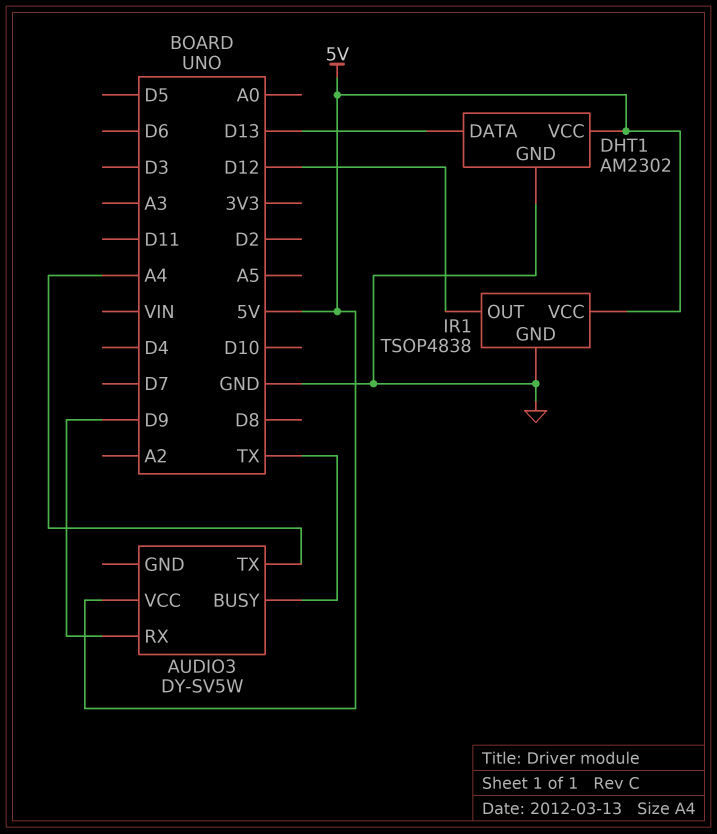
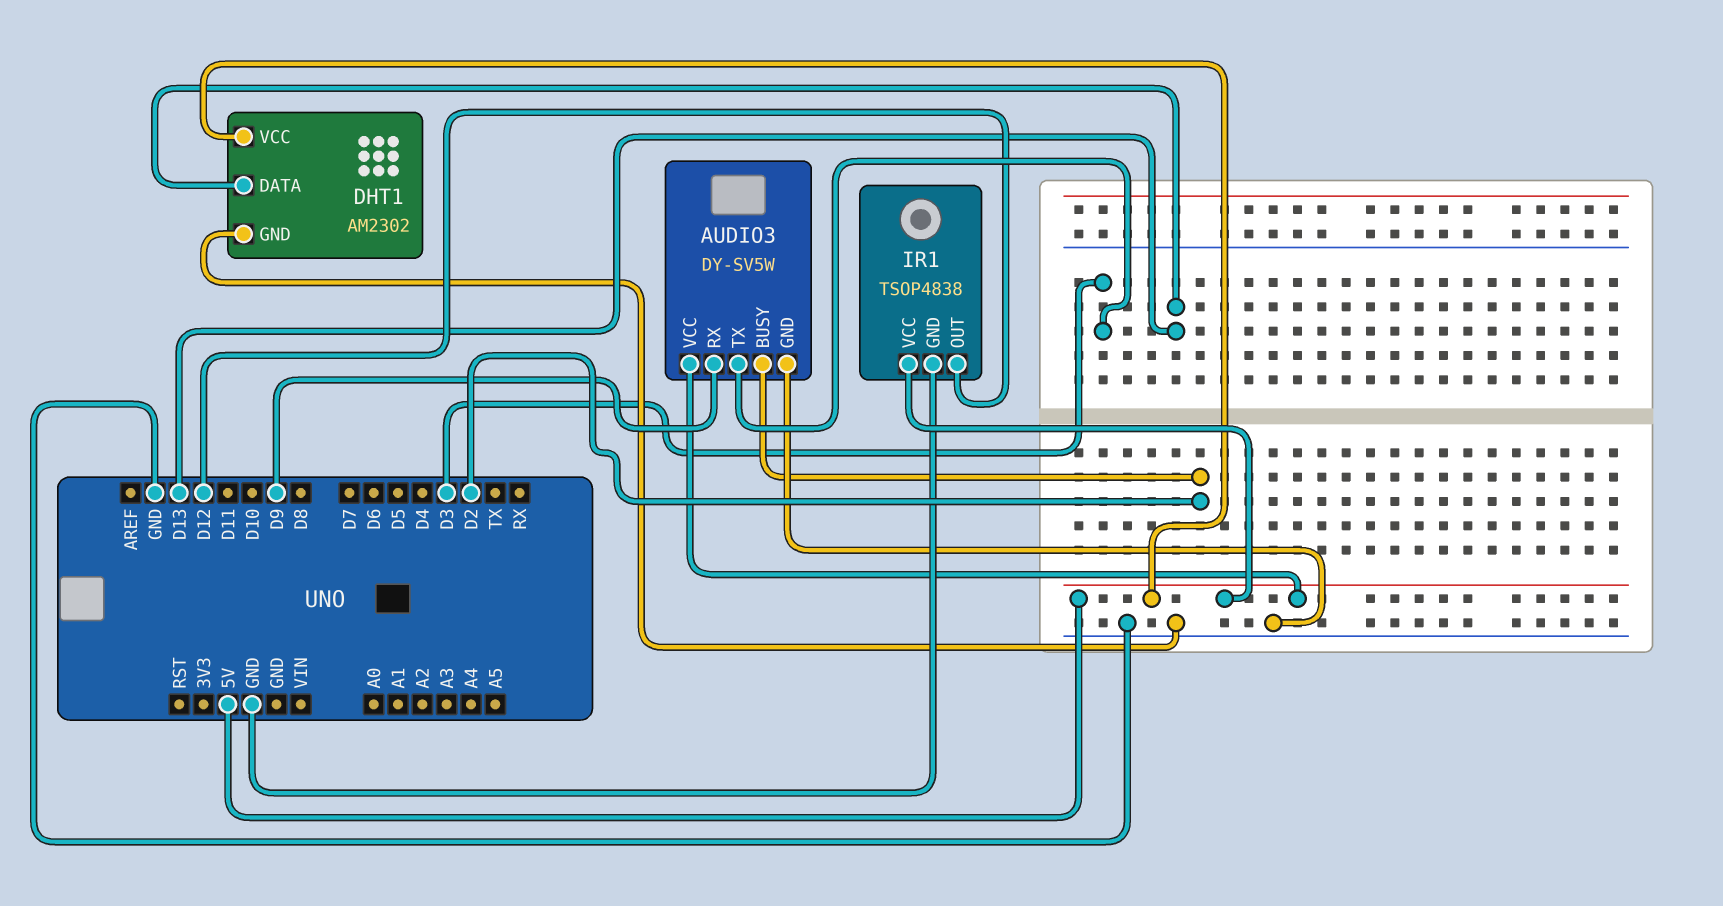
AUDIO3 pin BUSY: TX -> D2
AUDIO3 pin GND: none -> GND
AUDIO3 pin TX: A4 -> D3

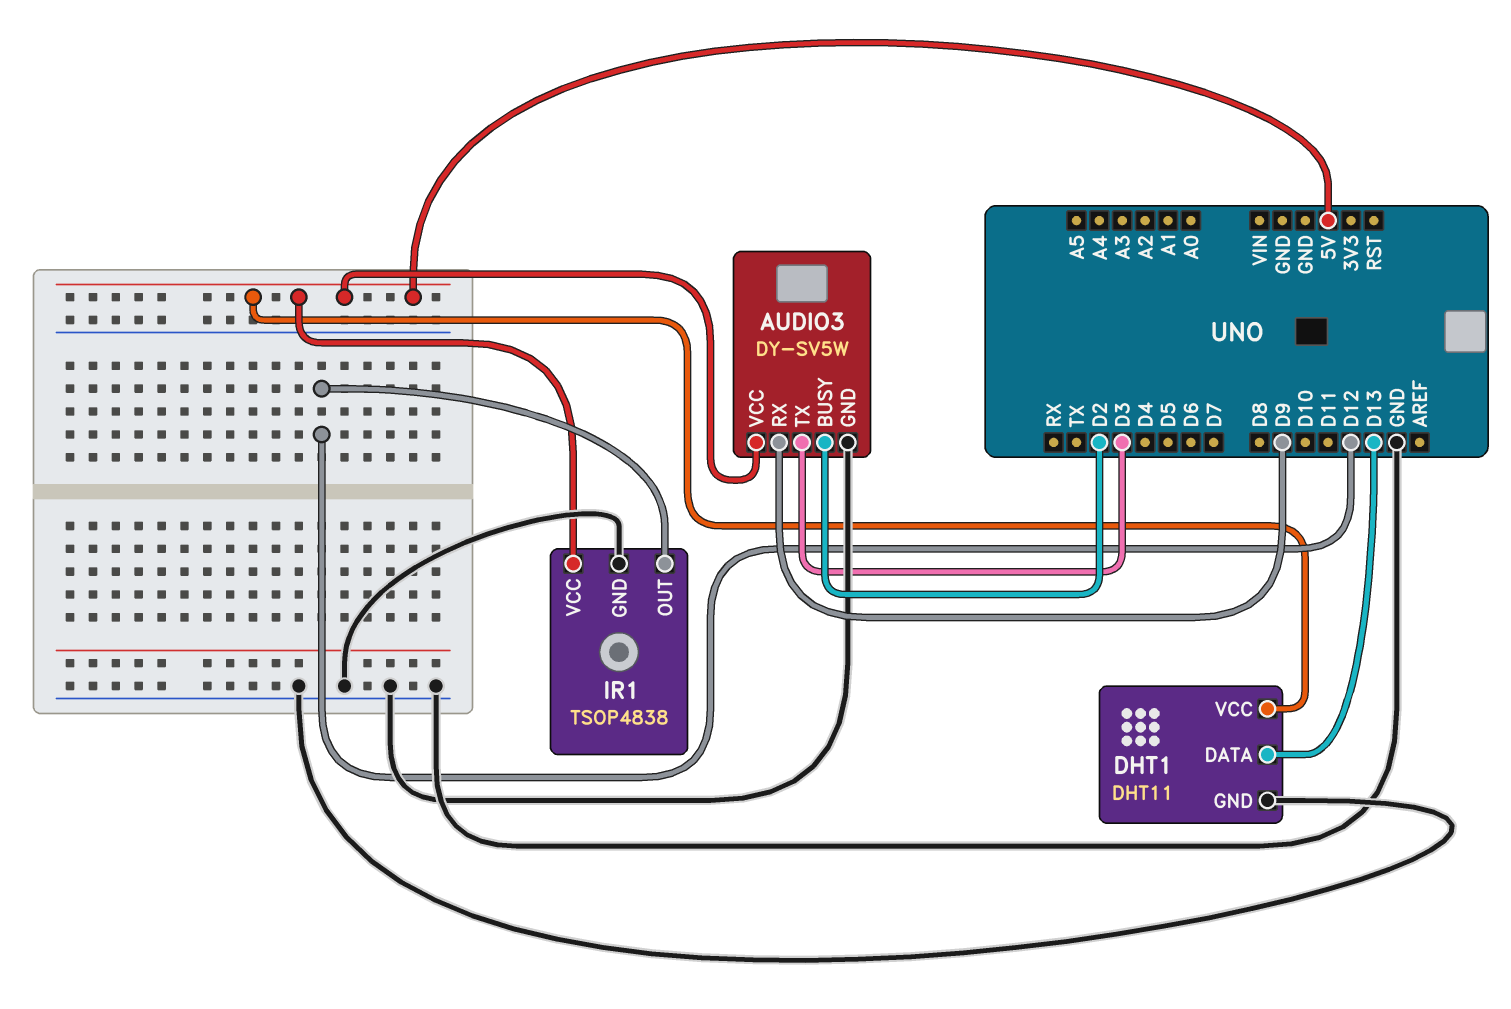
DHT1: AM2302 -> DHT11

